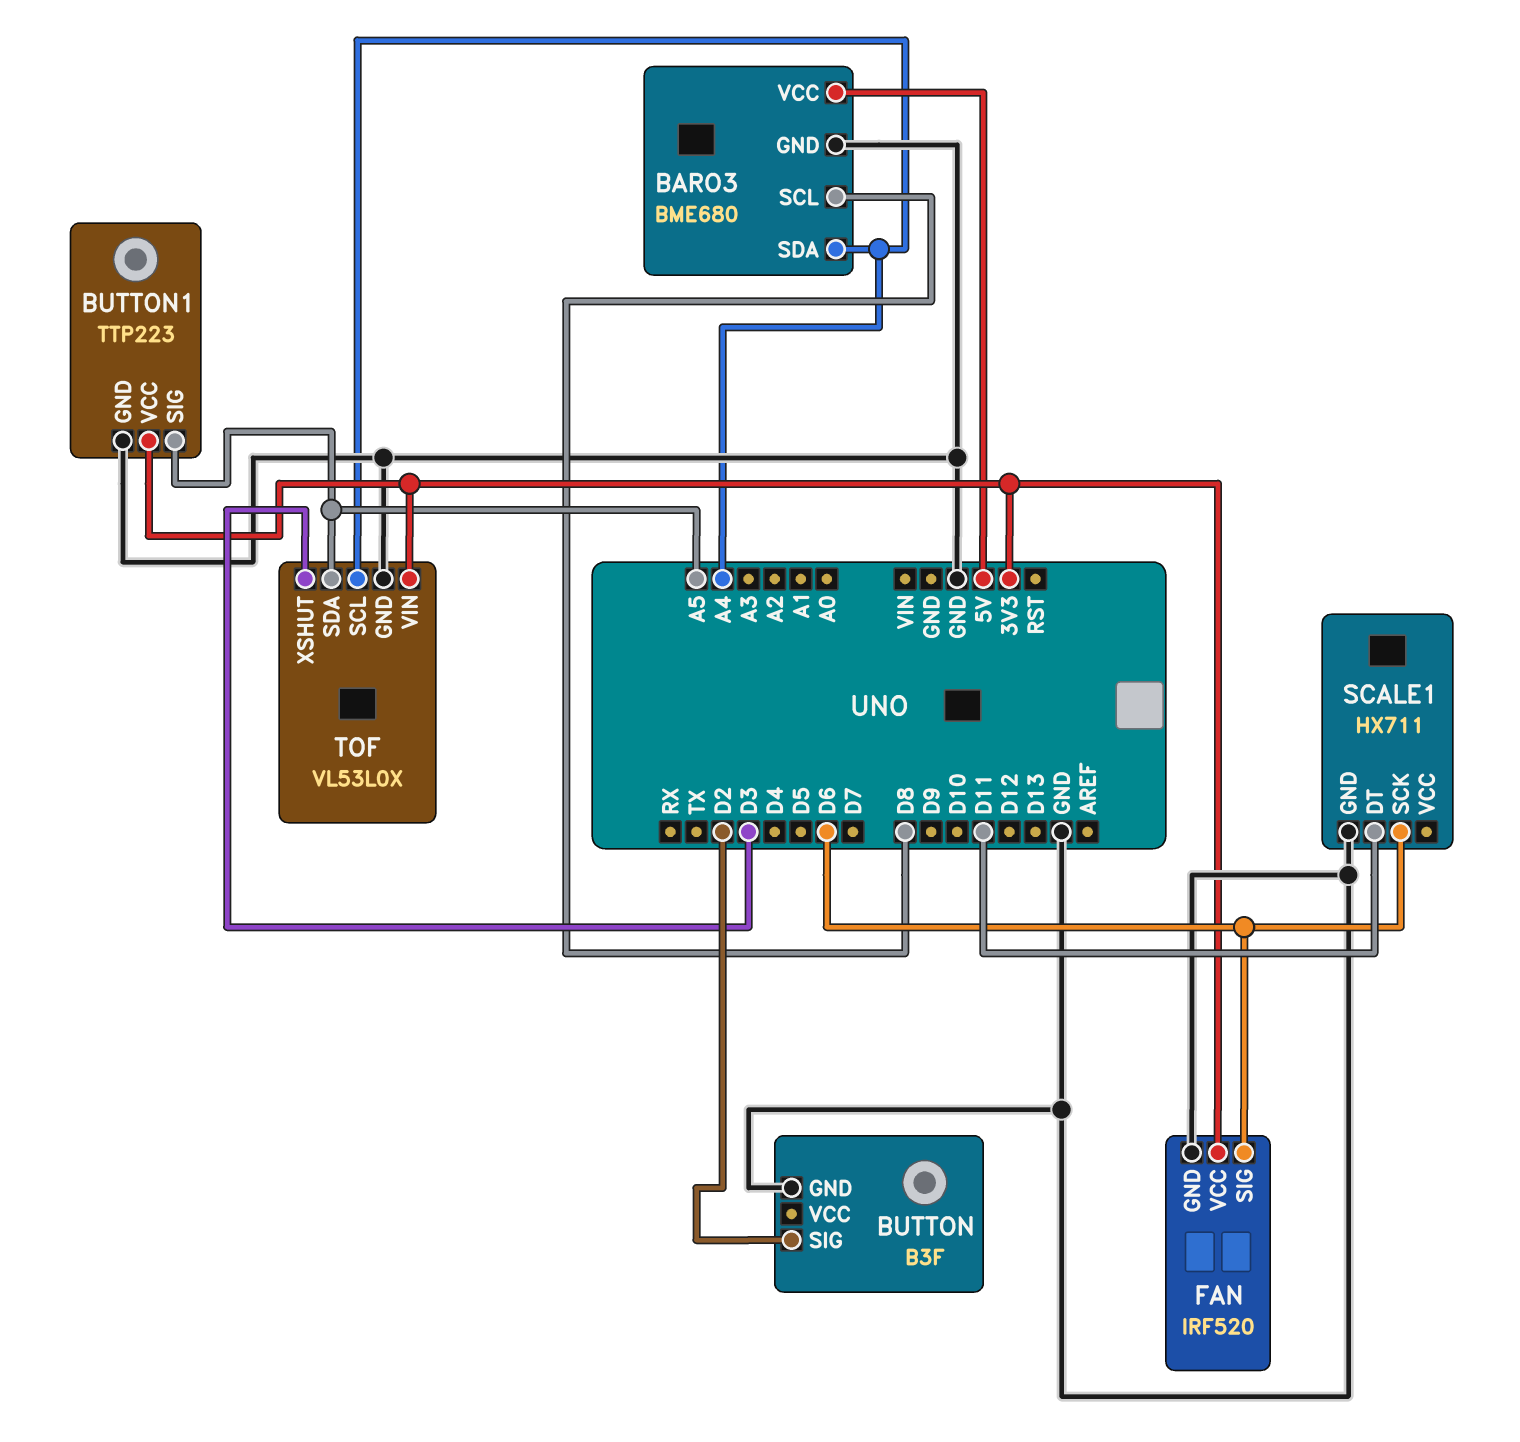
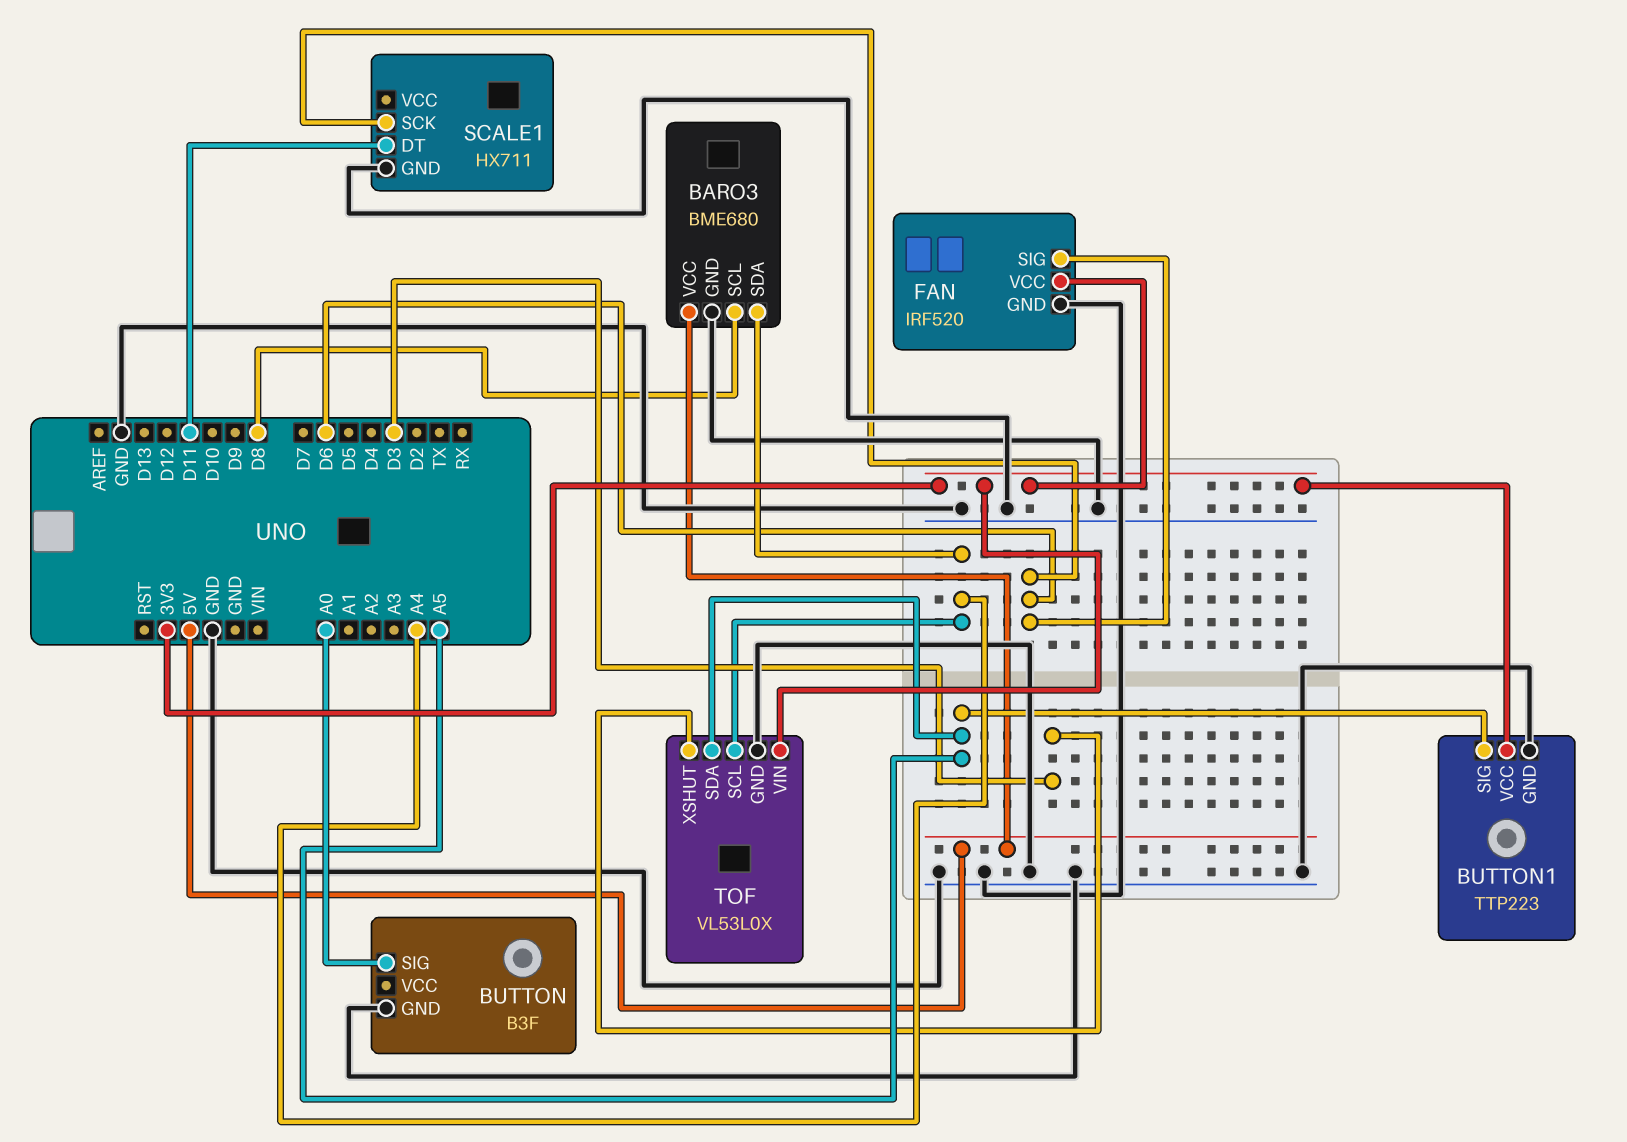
BUTTON pin SIG: D2 -> A0

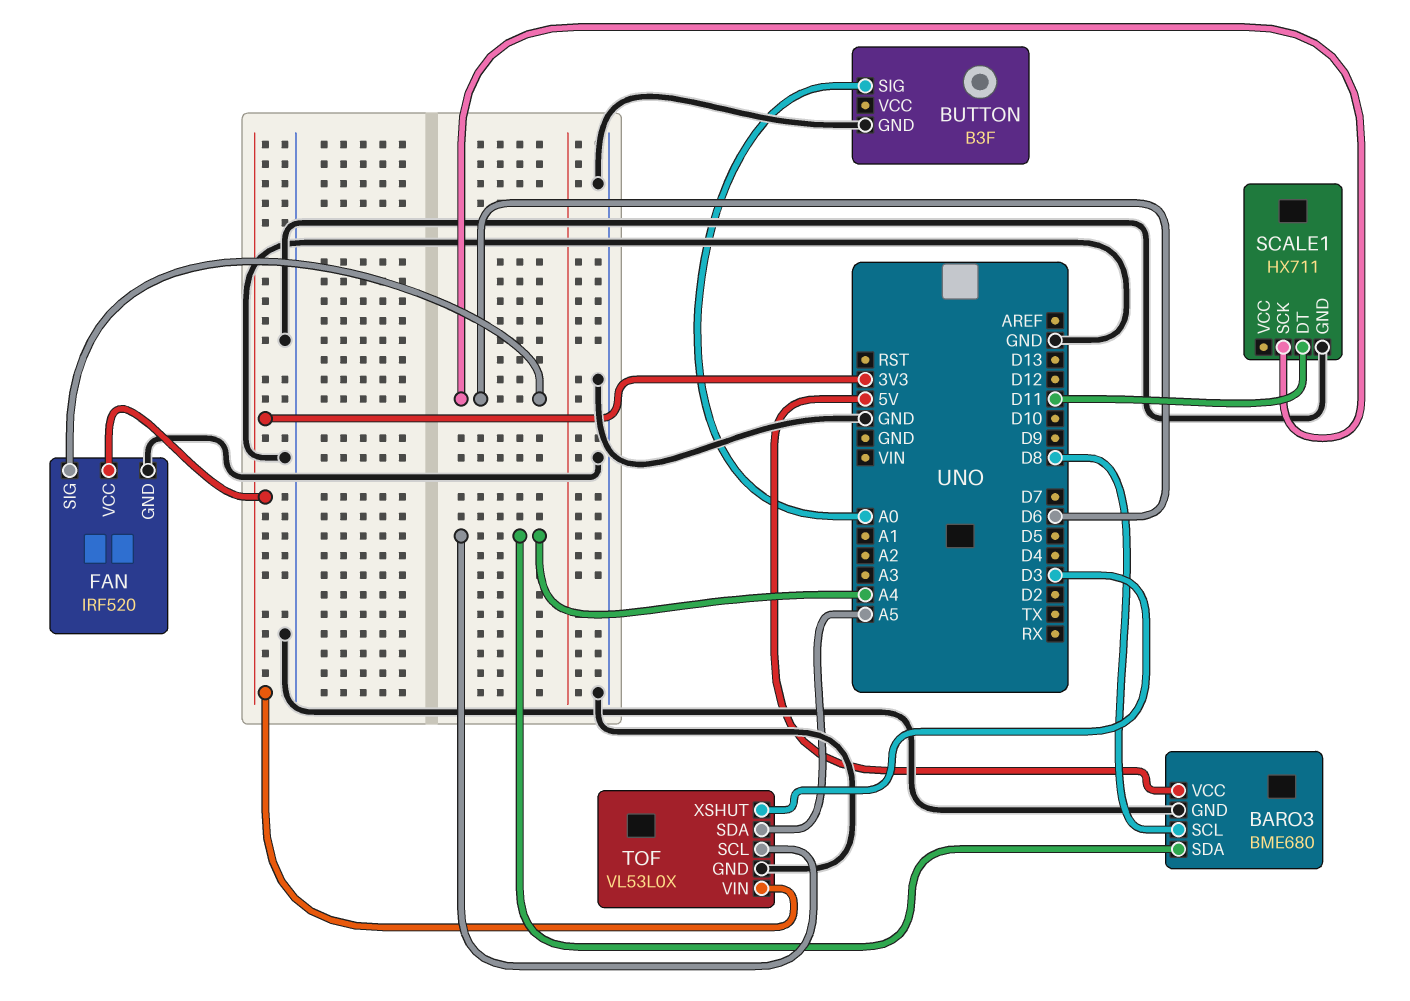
BUTTON1: TTP223 -> none
BUTTON1 pin GND: GND -> none
BUTTON1 pin SIG: A5 -> none
BUTTON1 pin VCC: 3V3 -> none

